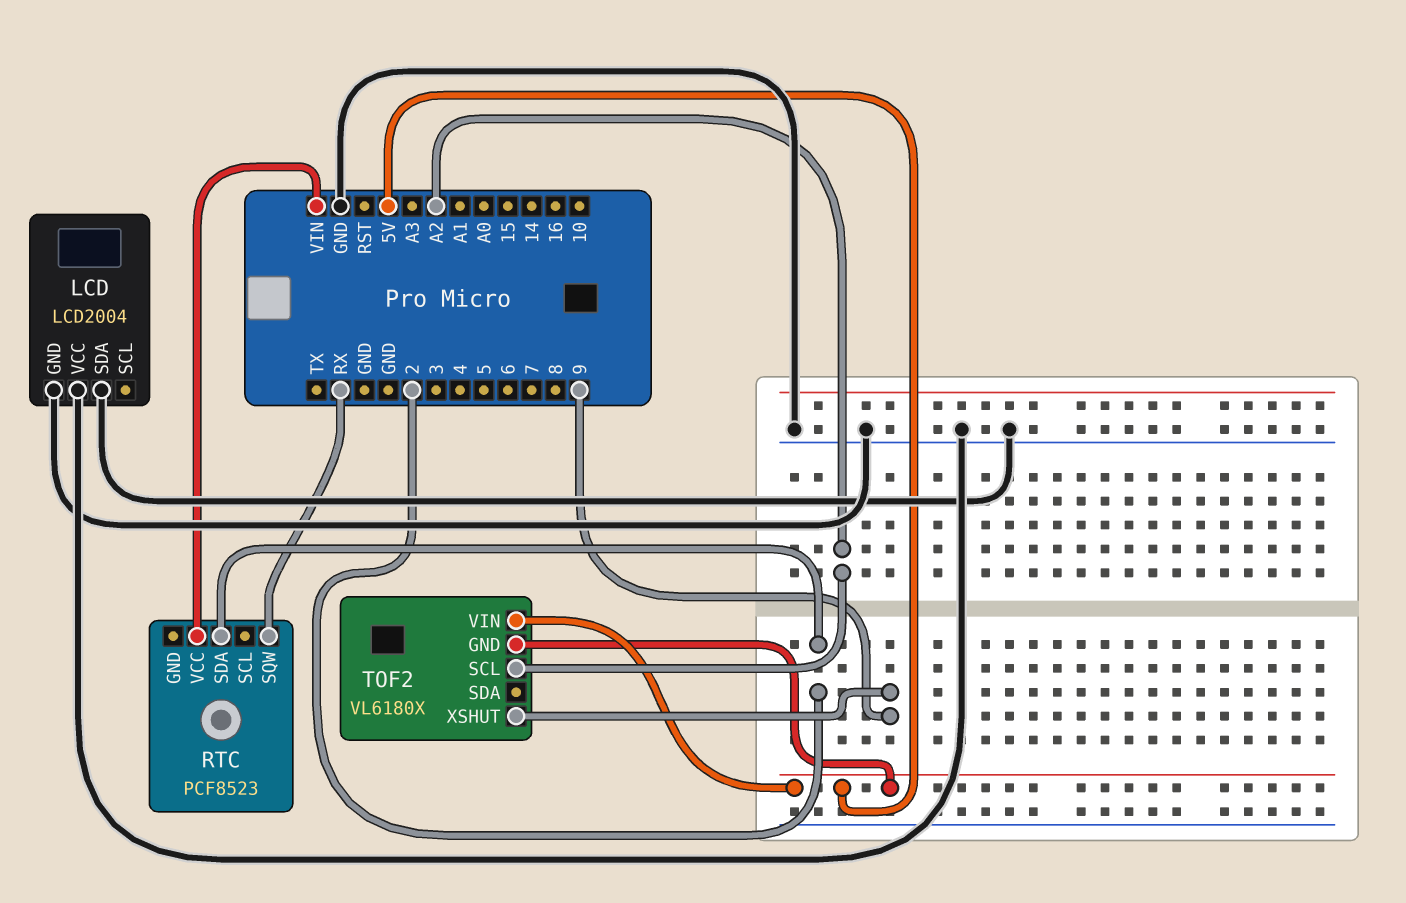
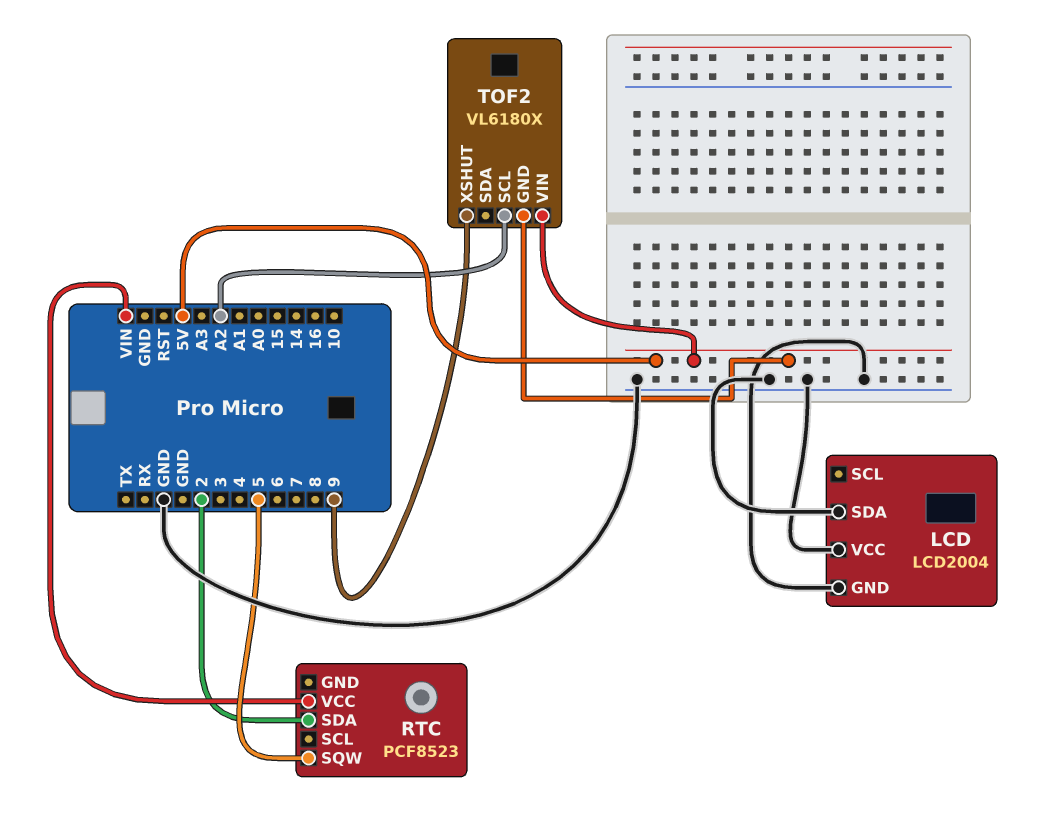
RTC pin SQW: RX -> 5

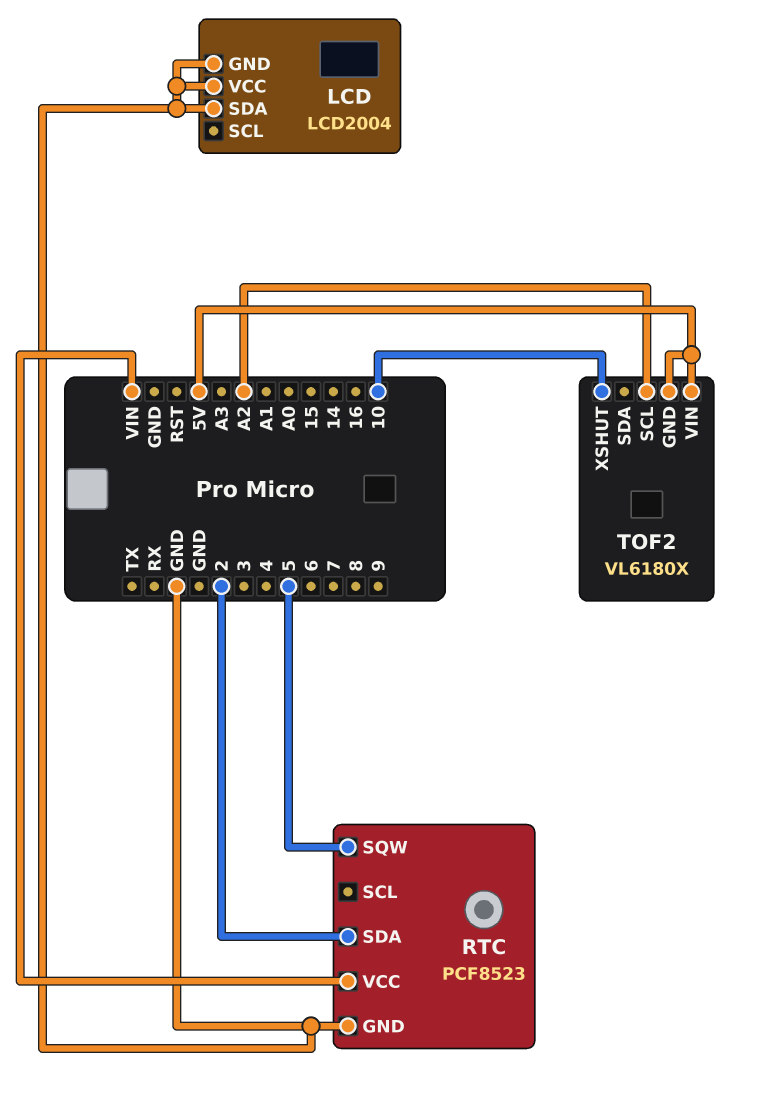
RTC pin GND: none -> GND
TOF2 pin XSHUT: 9 -> 10

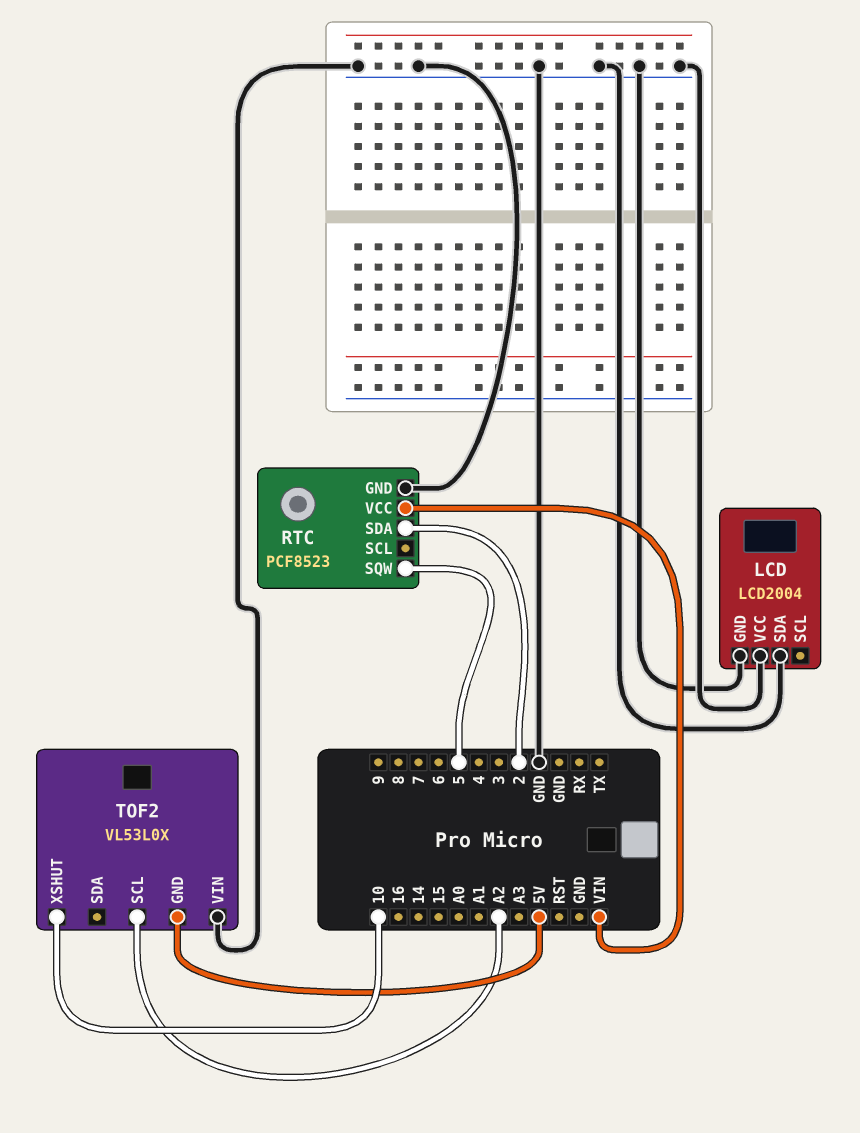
TOF2: VL6180X -> VL53L0X
TOF2 pin VIN: 5V -> GND

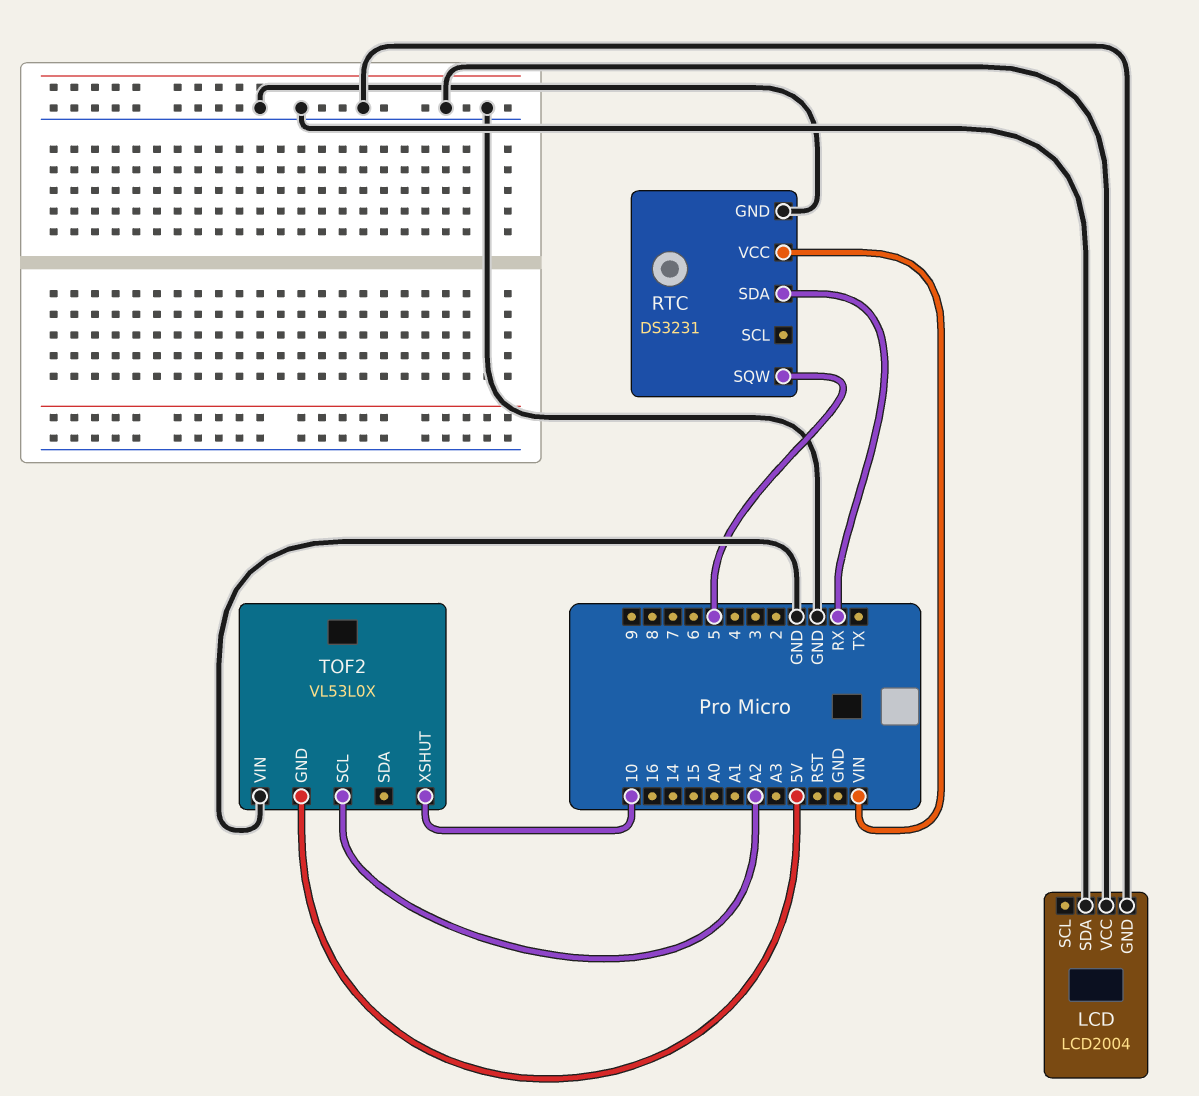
RTC: PCF8523 -> DS3231
RTC pin SDA: 2 -> RX

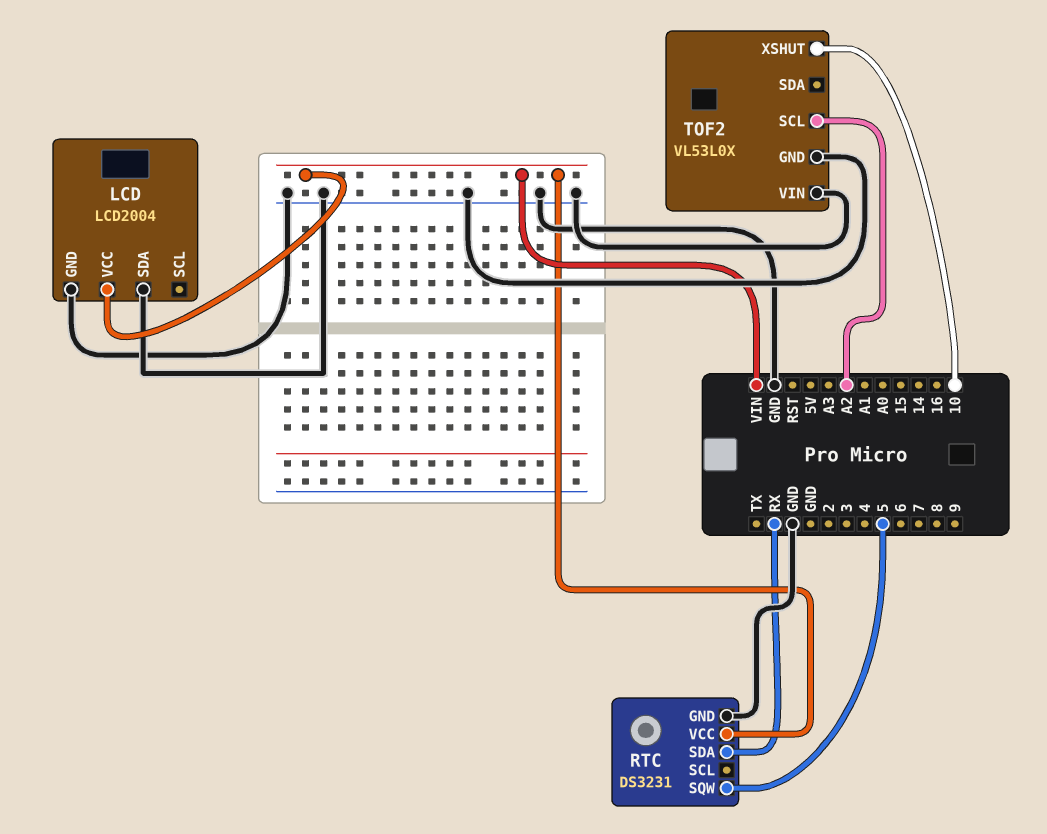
LCD pin VCC: GND -> VIN
TOF2 pin GND: 5V -> GND

